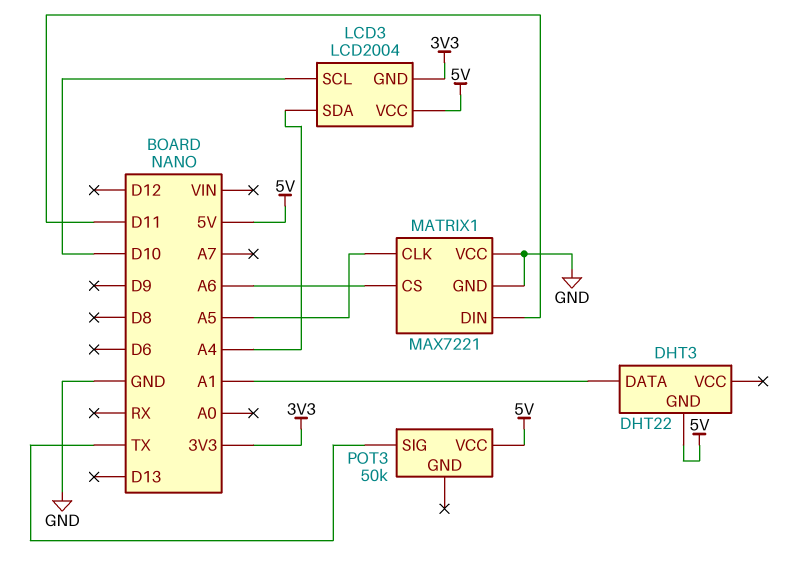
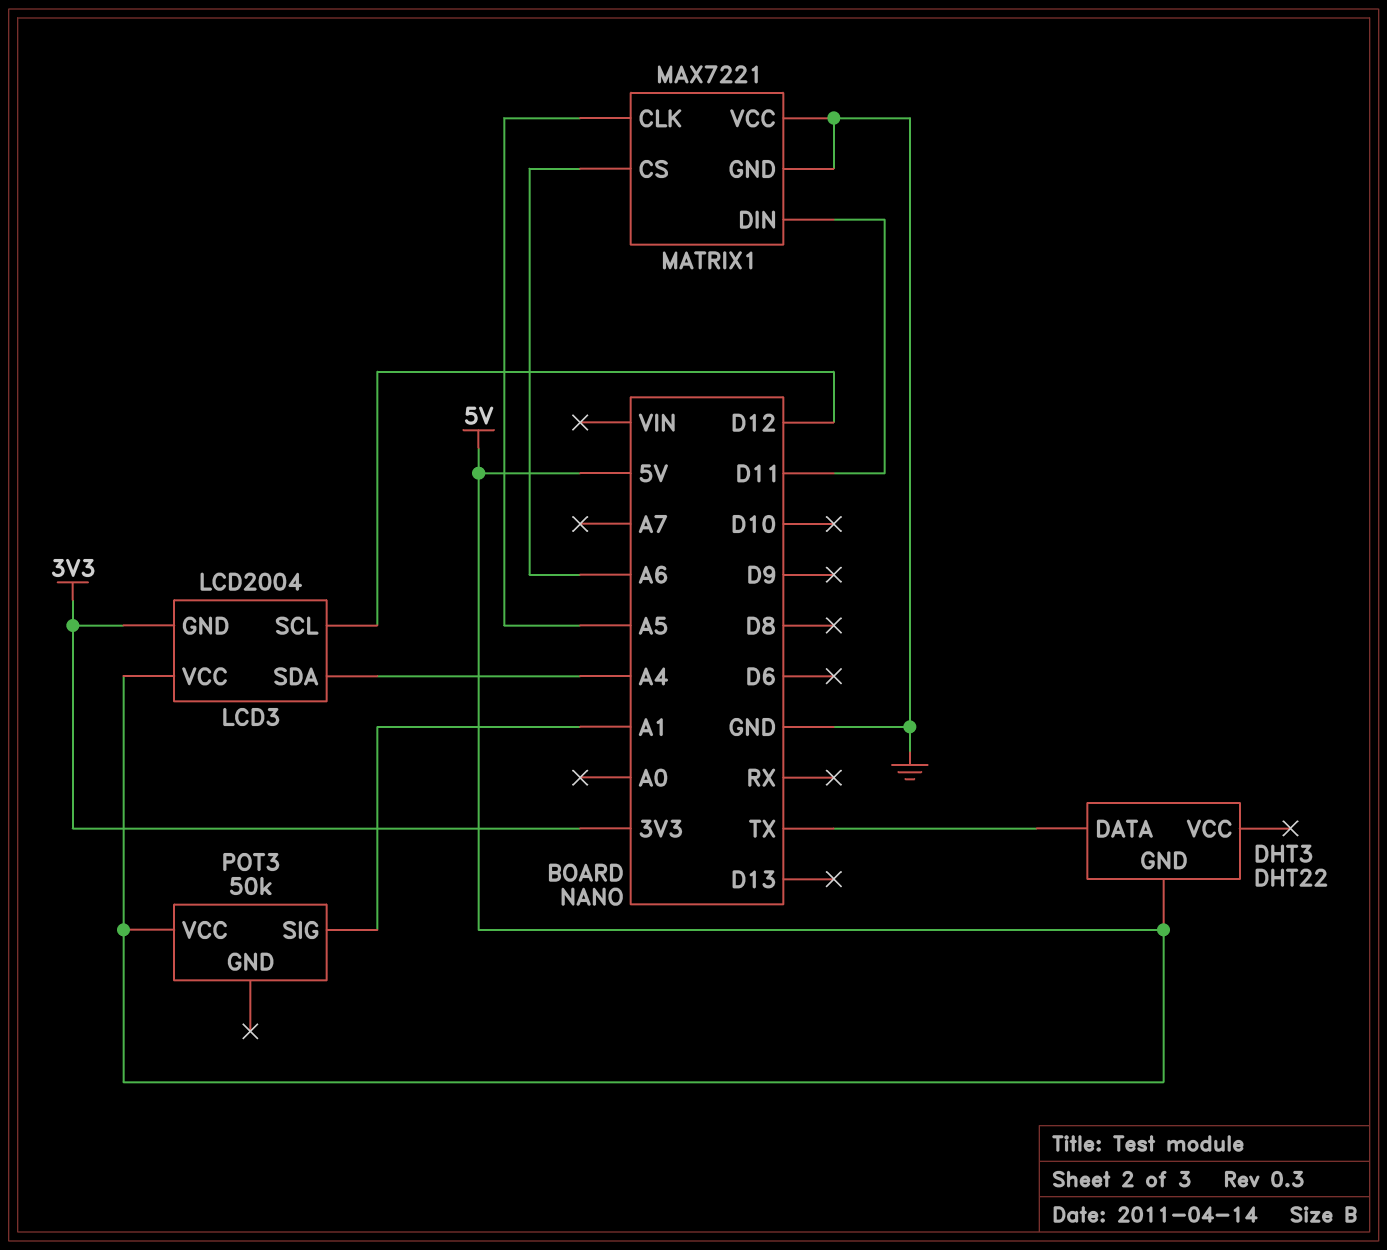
DHT3 pin DATA: A1 -> TX
LCD3 pin SCL: D10 -> D12
POT3 pin SIG: TX -> A1

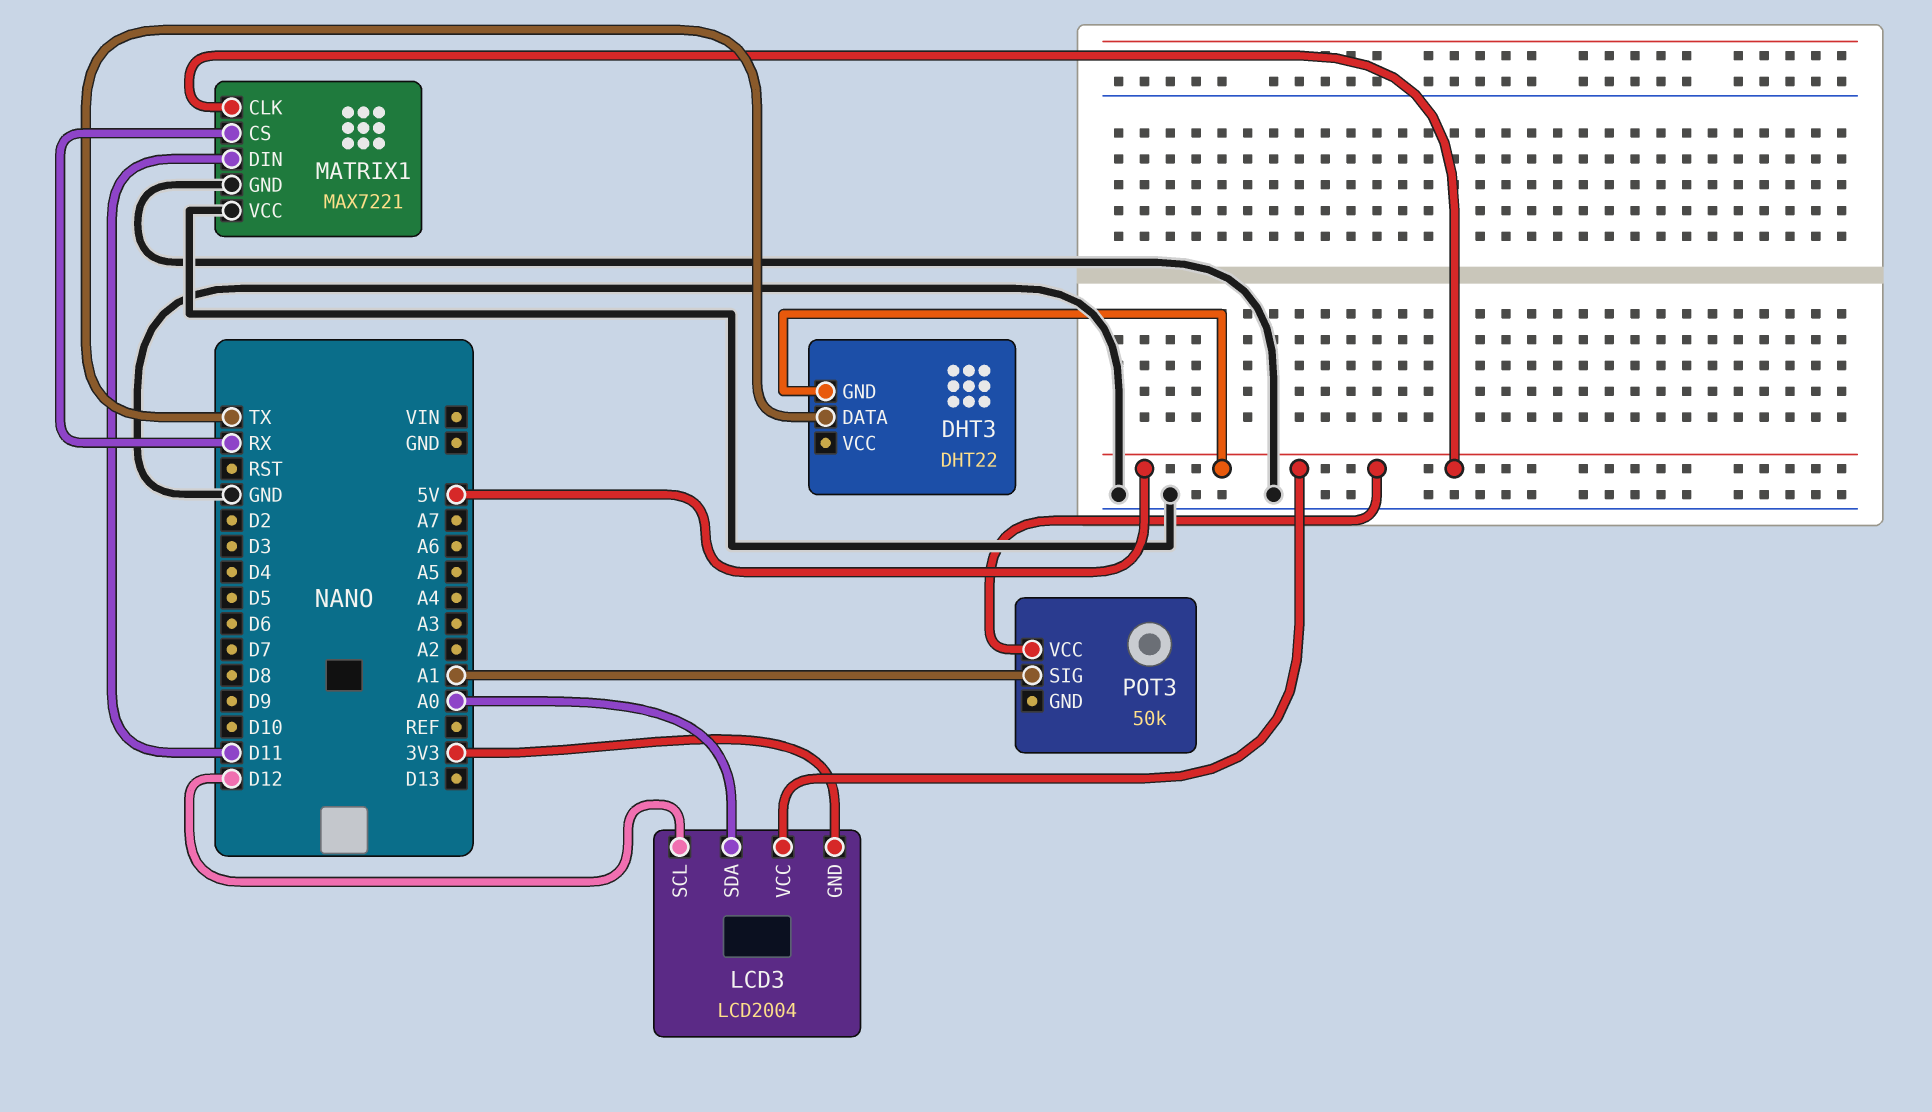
LCD3 pin SDA: A4 -> A0
MATRIX1 pin CLK: A5 -> 5V
MATRIX1 pin CS: A6 -> RX

